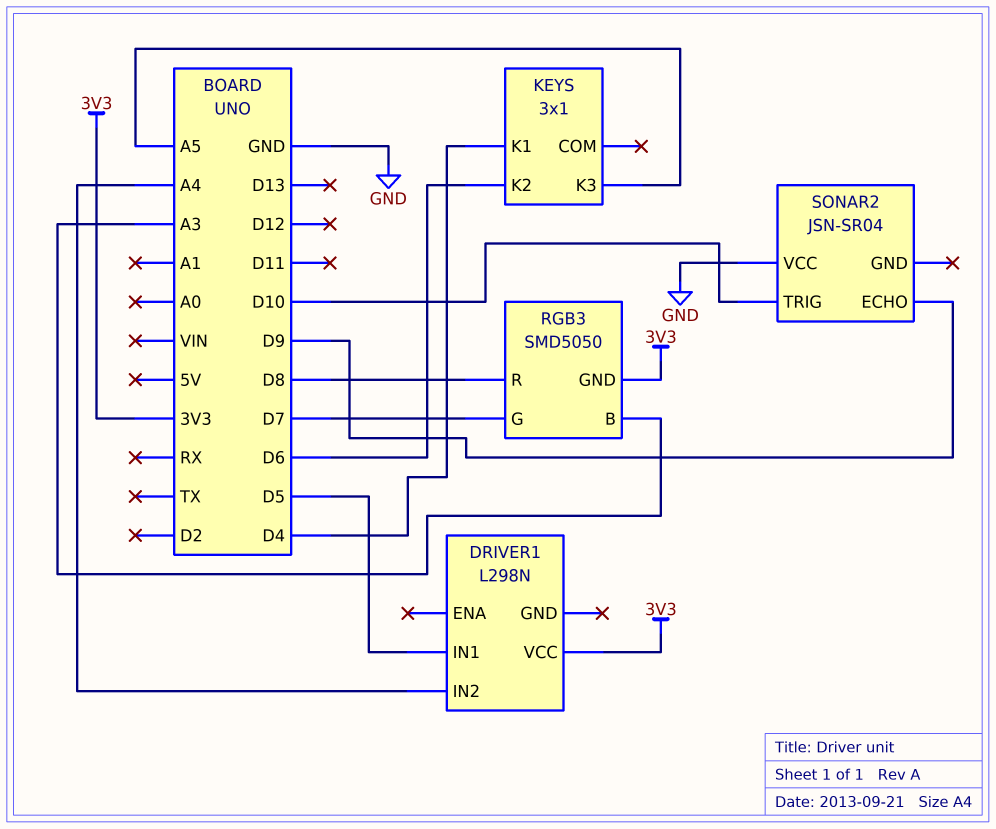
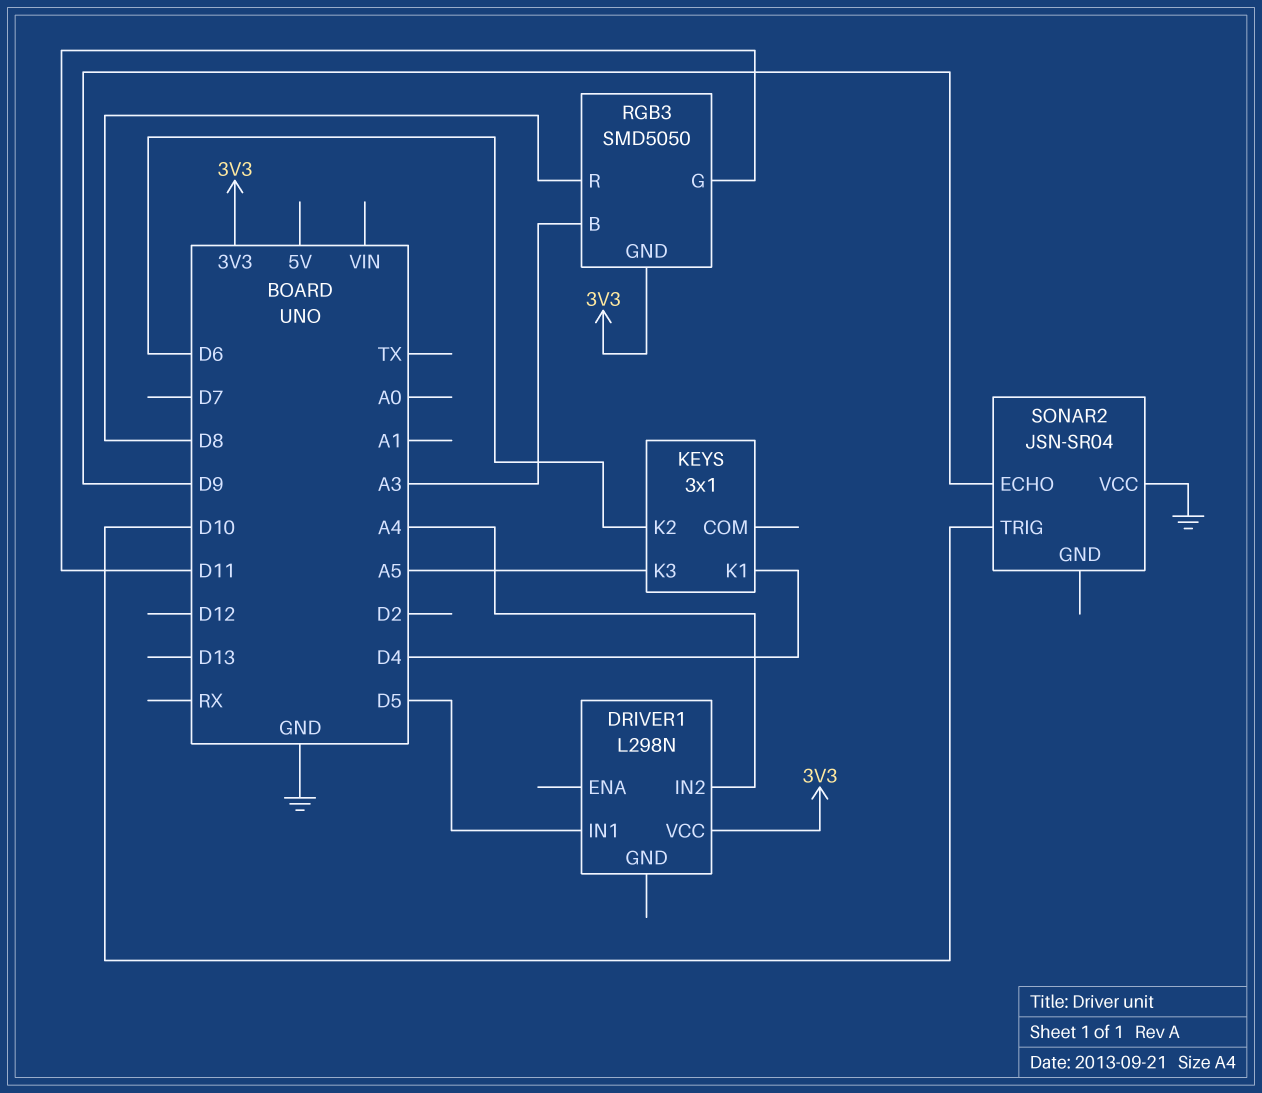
RGB3 pin G: D7 -> D11

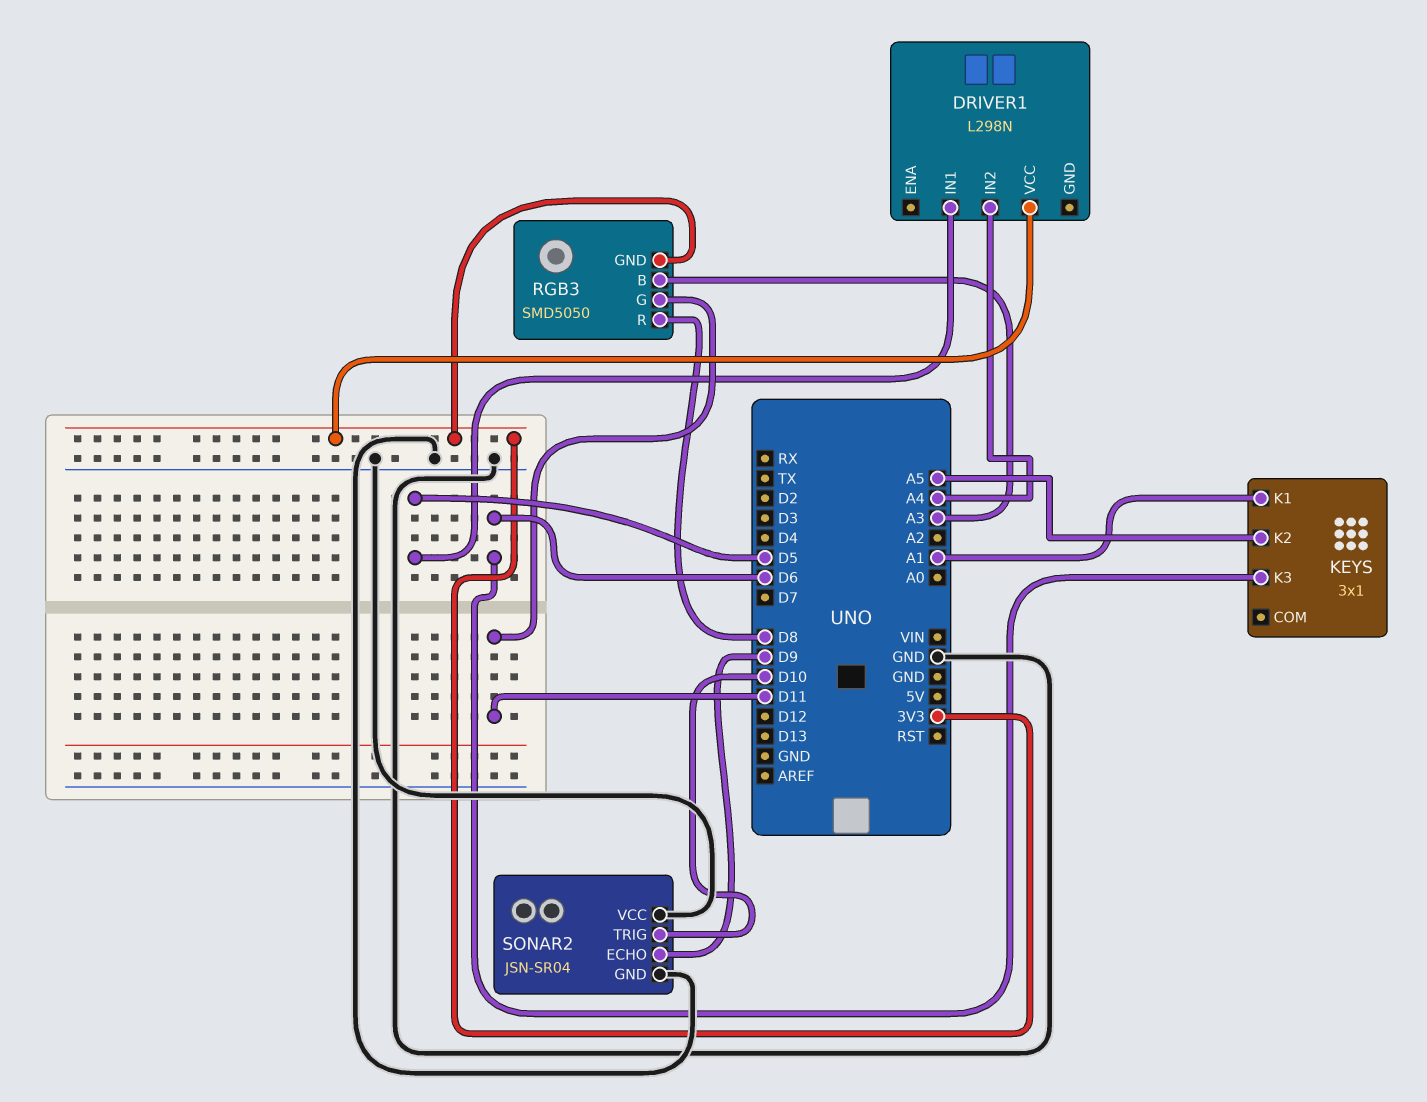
KEYS pin K1: D4 -> A1
KEYS pin K2: D6 -> A5
KEYS pin K3: A5 -> D6
SONAR2 pin GND: none -> GND

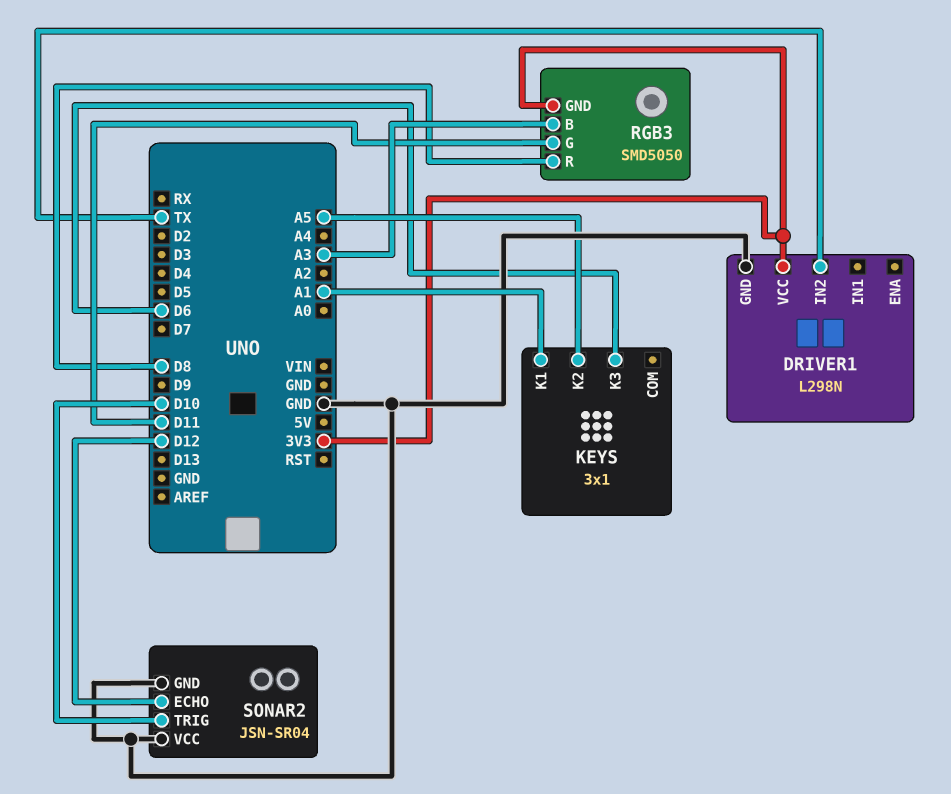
DRIVER1 pin GND: none -> GND
DRIVER1 pin IN1: D5 -> none
DRIVER1 pin IN2: A4 -> TX
SONAR2 pin ECHO: D9 -> D12

